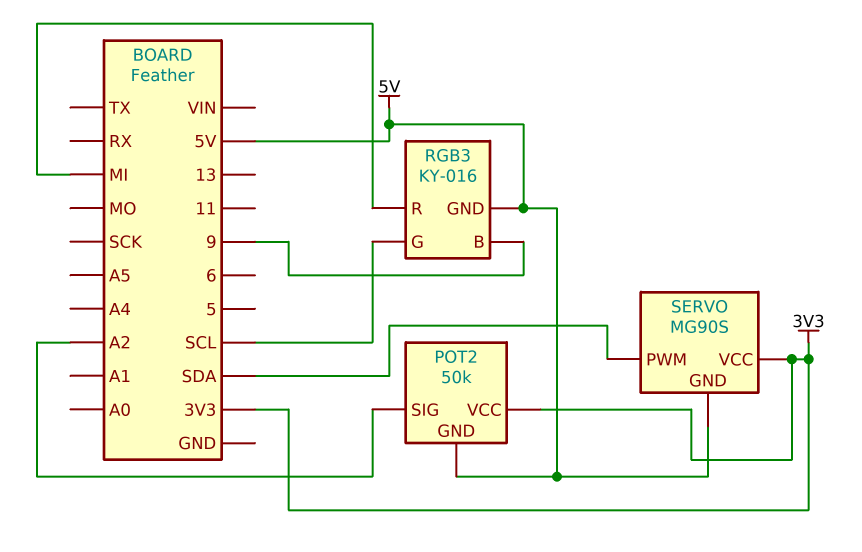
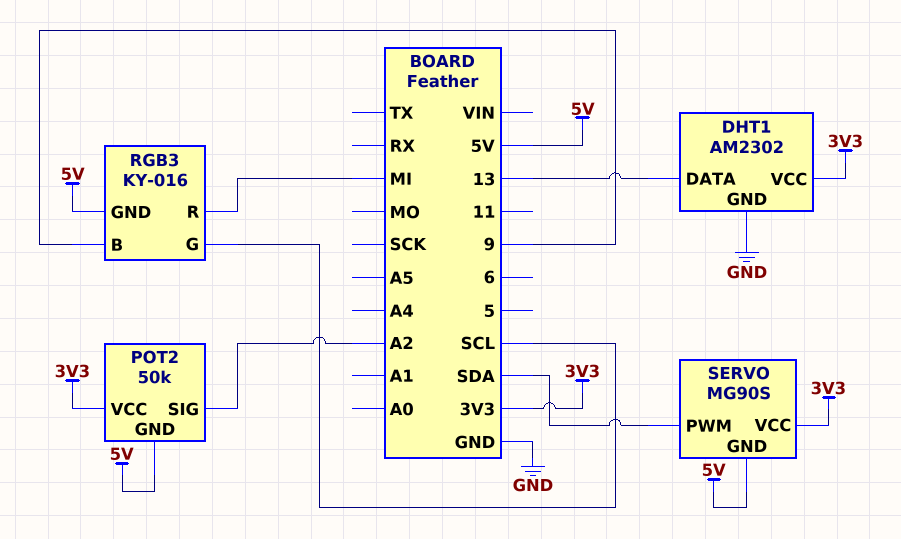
DHT1: none -> AM2302
DHT1 pin DATA: none -> 13
DHT1 pin GND: none -> GND
DHT1 pin VCC: none -> 3V3

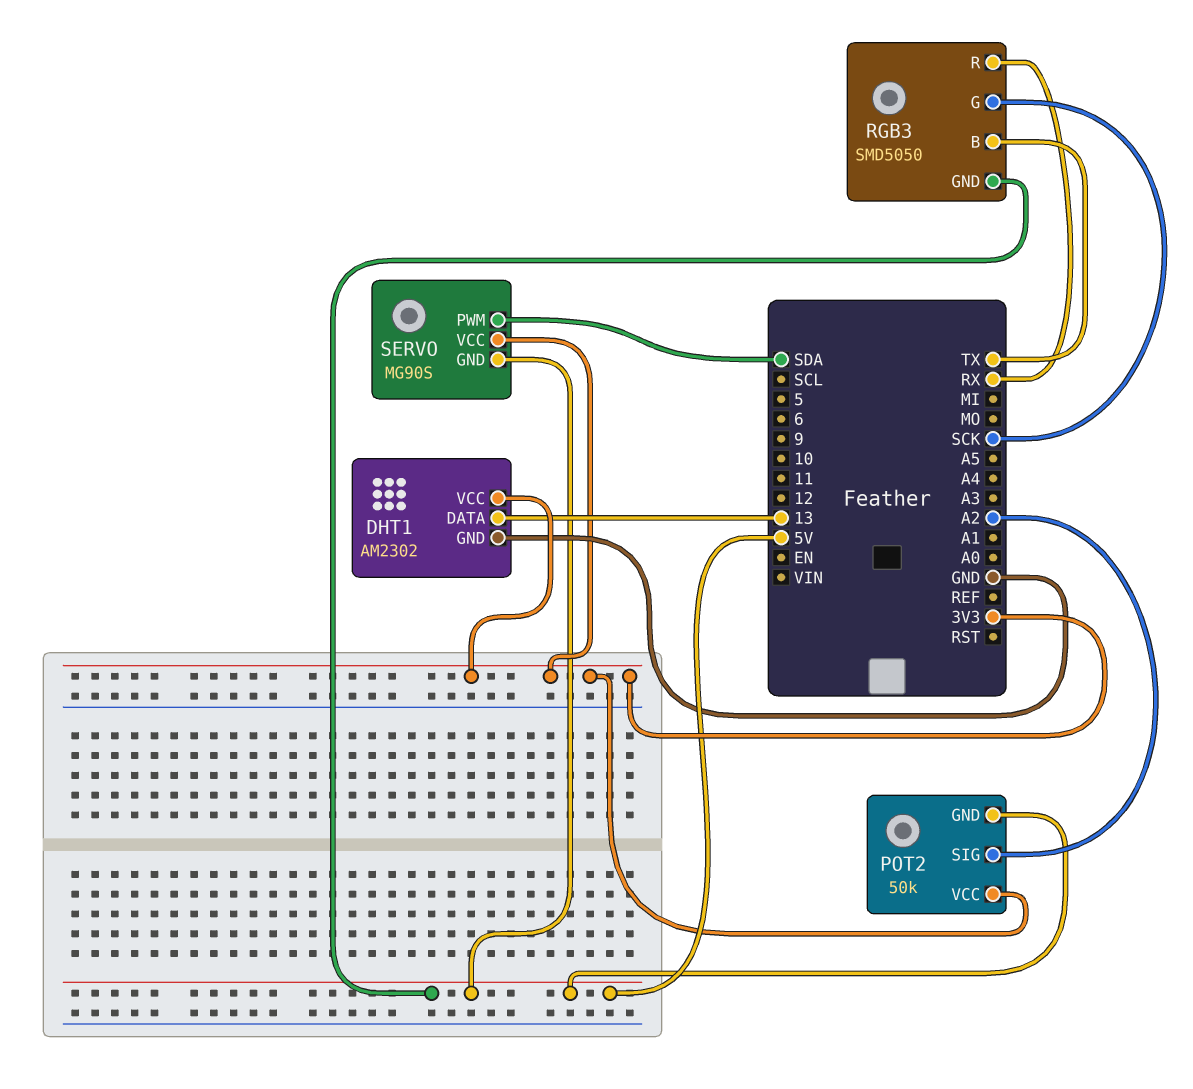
RGB3: KY-016 -> SMD5050
RGB3 pin B: 9 -> TX
RGB3 pin G: SCL -> SCK
RGB3 pin R: MI -> RX

